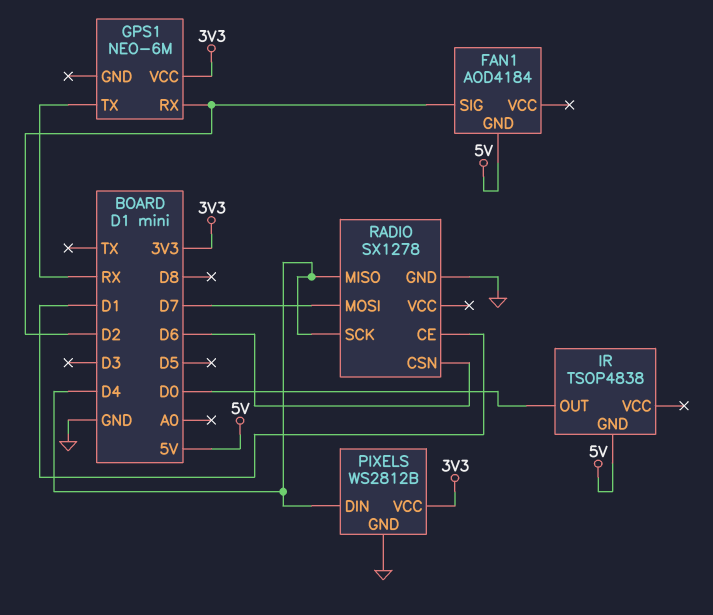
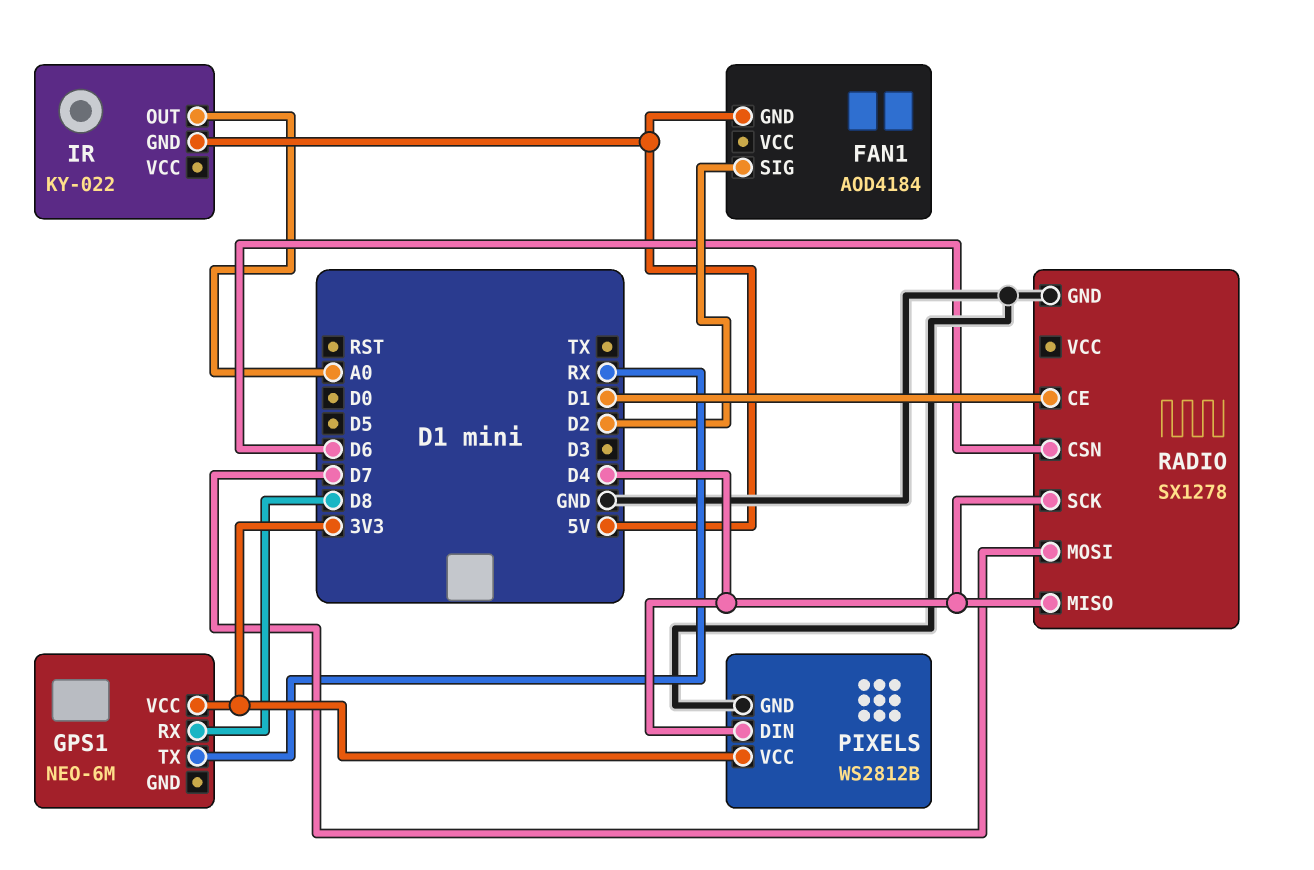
GPS1 pin RX: D2 -> D8
IR: TSOP4838 -> KY-022
IR pin OUT: D0 -> A0

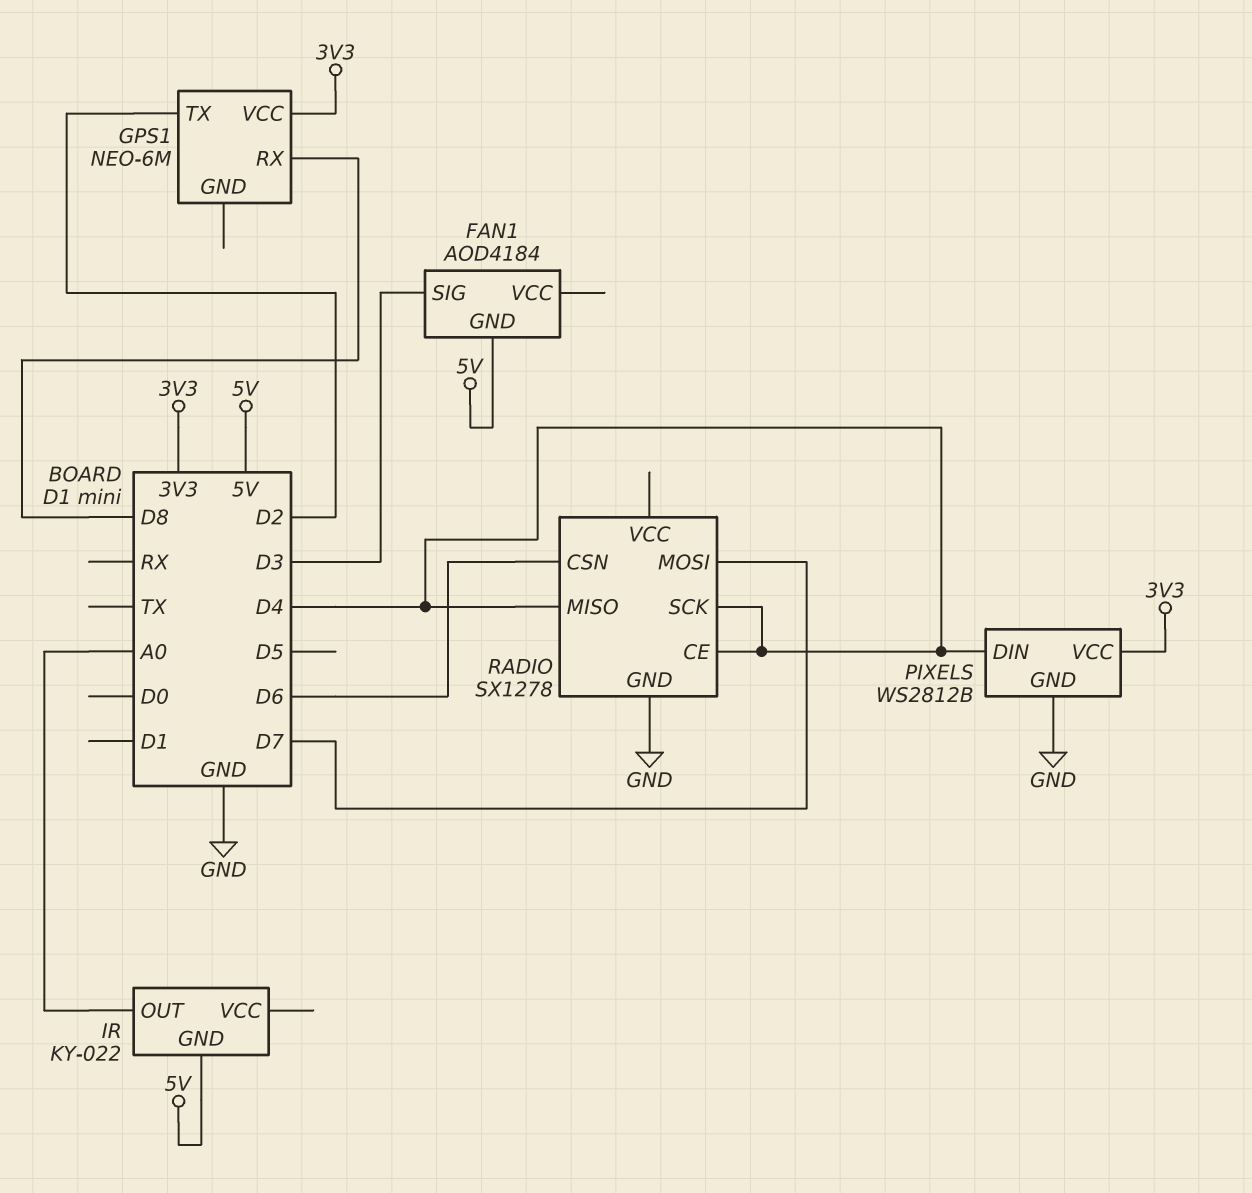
FAN1 pin SIG: D2 -> D3
GPS1 pin TX: RX -> D2
RADIO pin CE: D1 -> D4

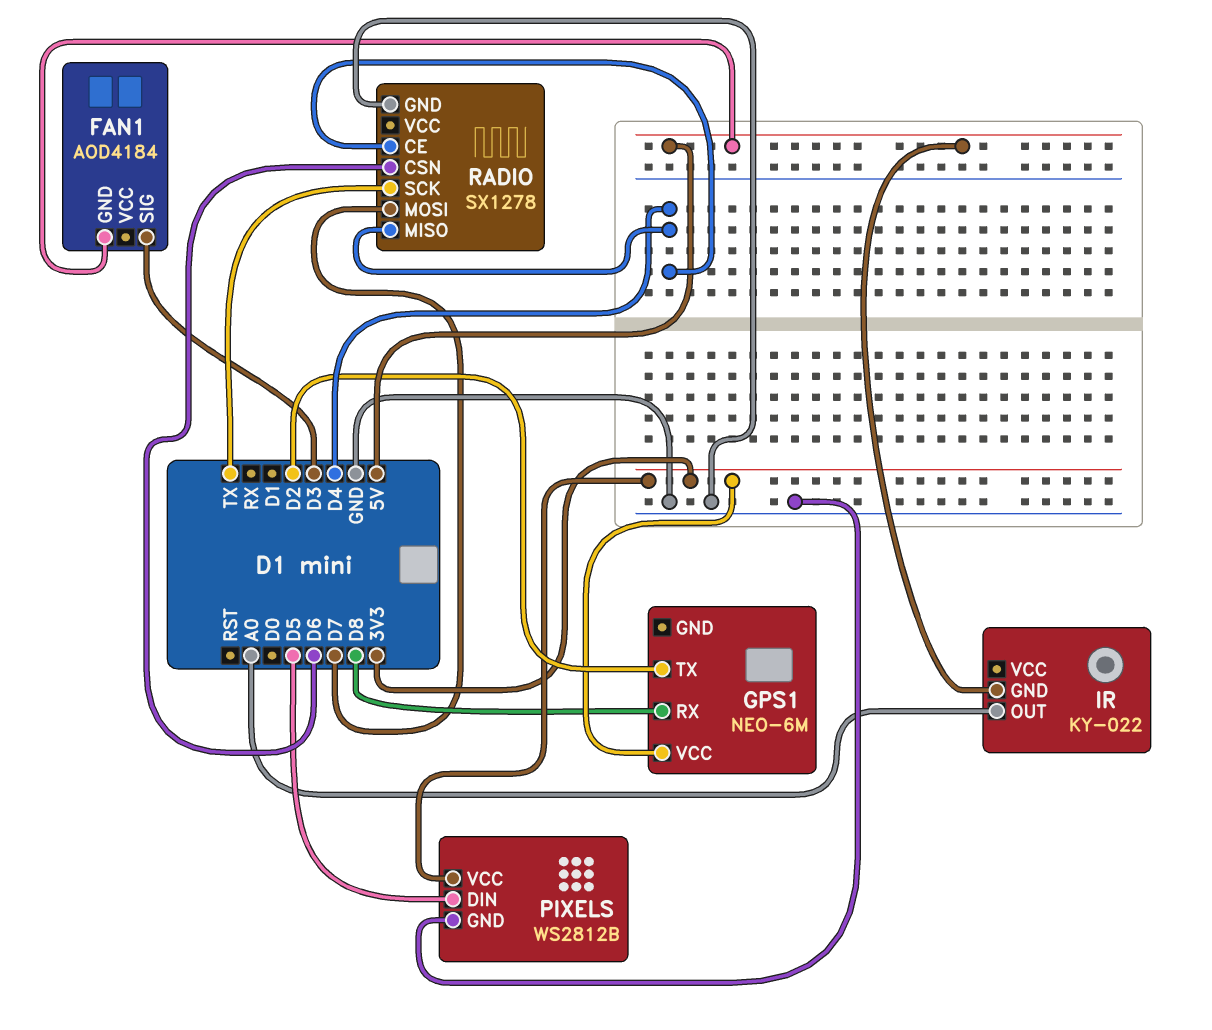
PIXELS pin DIN: D4 -> D5
RADIO pin SCK: D4 -> TX

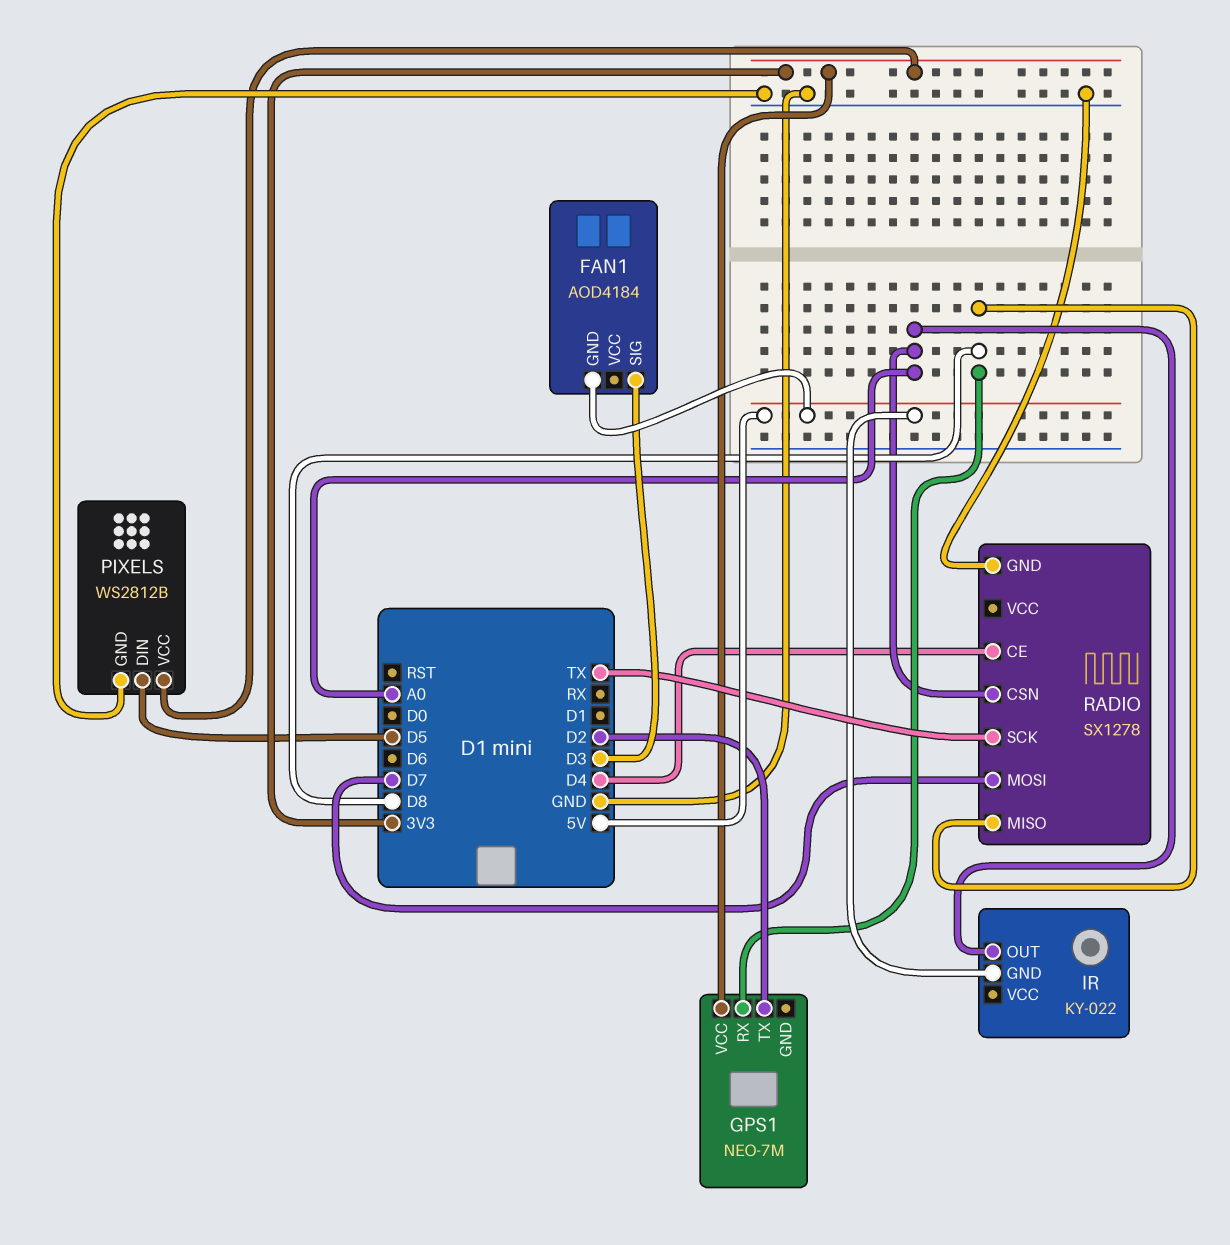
GPS1: NEO-6M -> NEO-7M
RADIO pin CSN: D6 -> A0
RADIO pin MISO: D4 -> D8

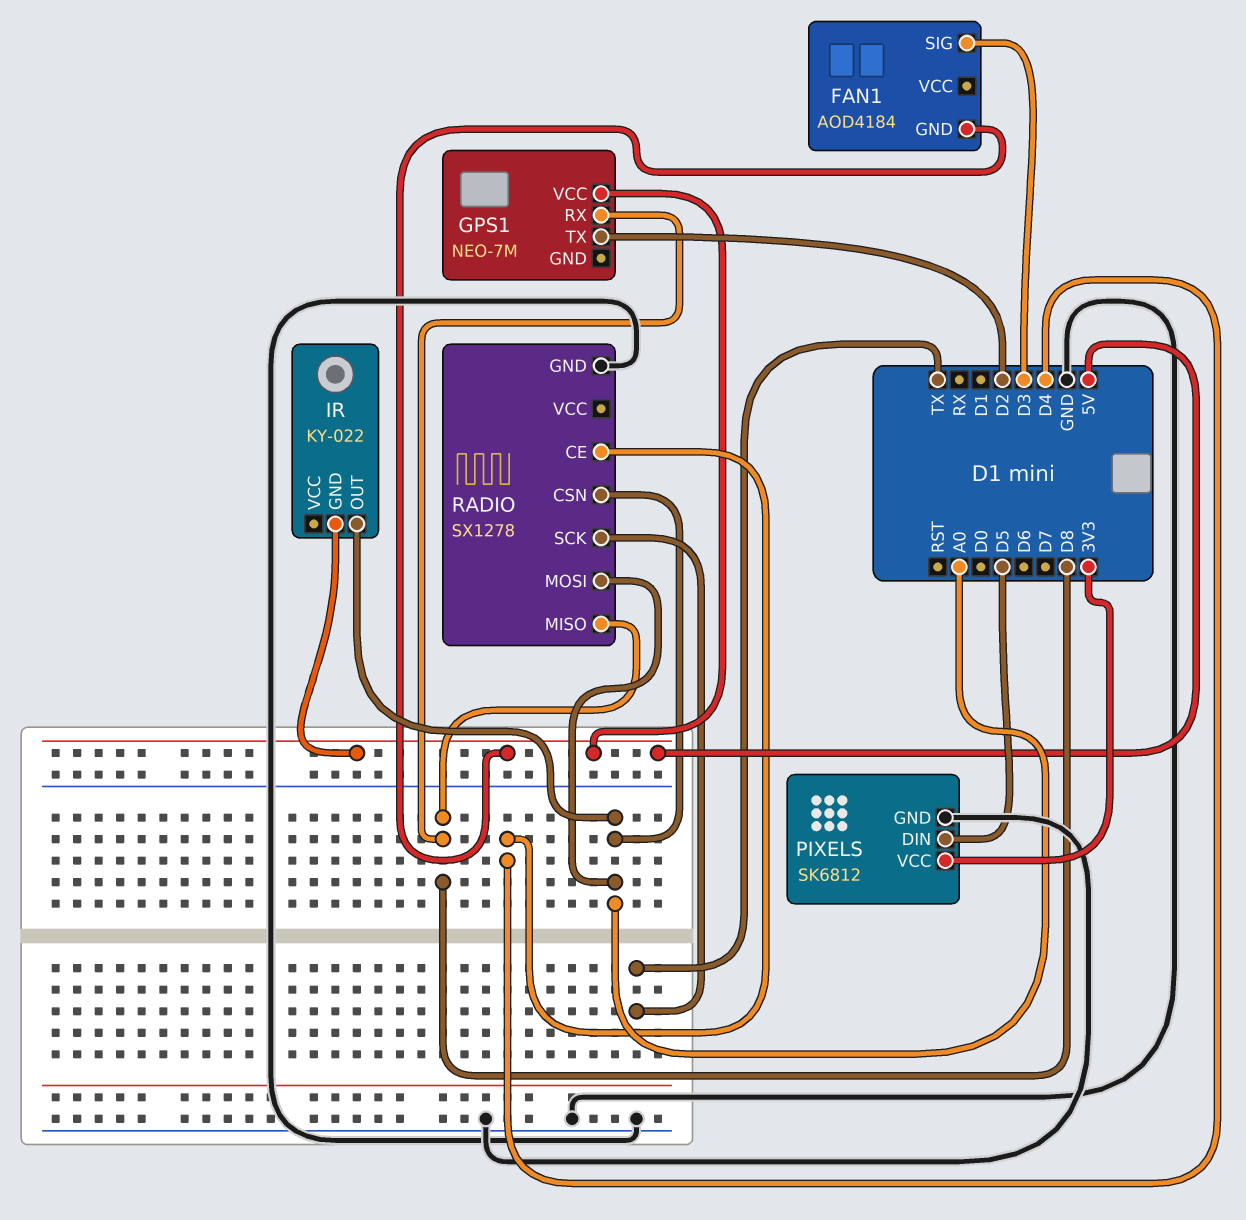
GPS1 pin VCC: 3V3 -> 5V
PIXELS: WS2812B -> SK6812
RADIO pin MOSI: D7 -> A0

